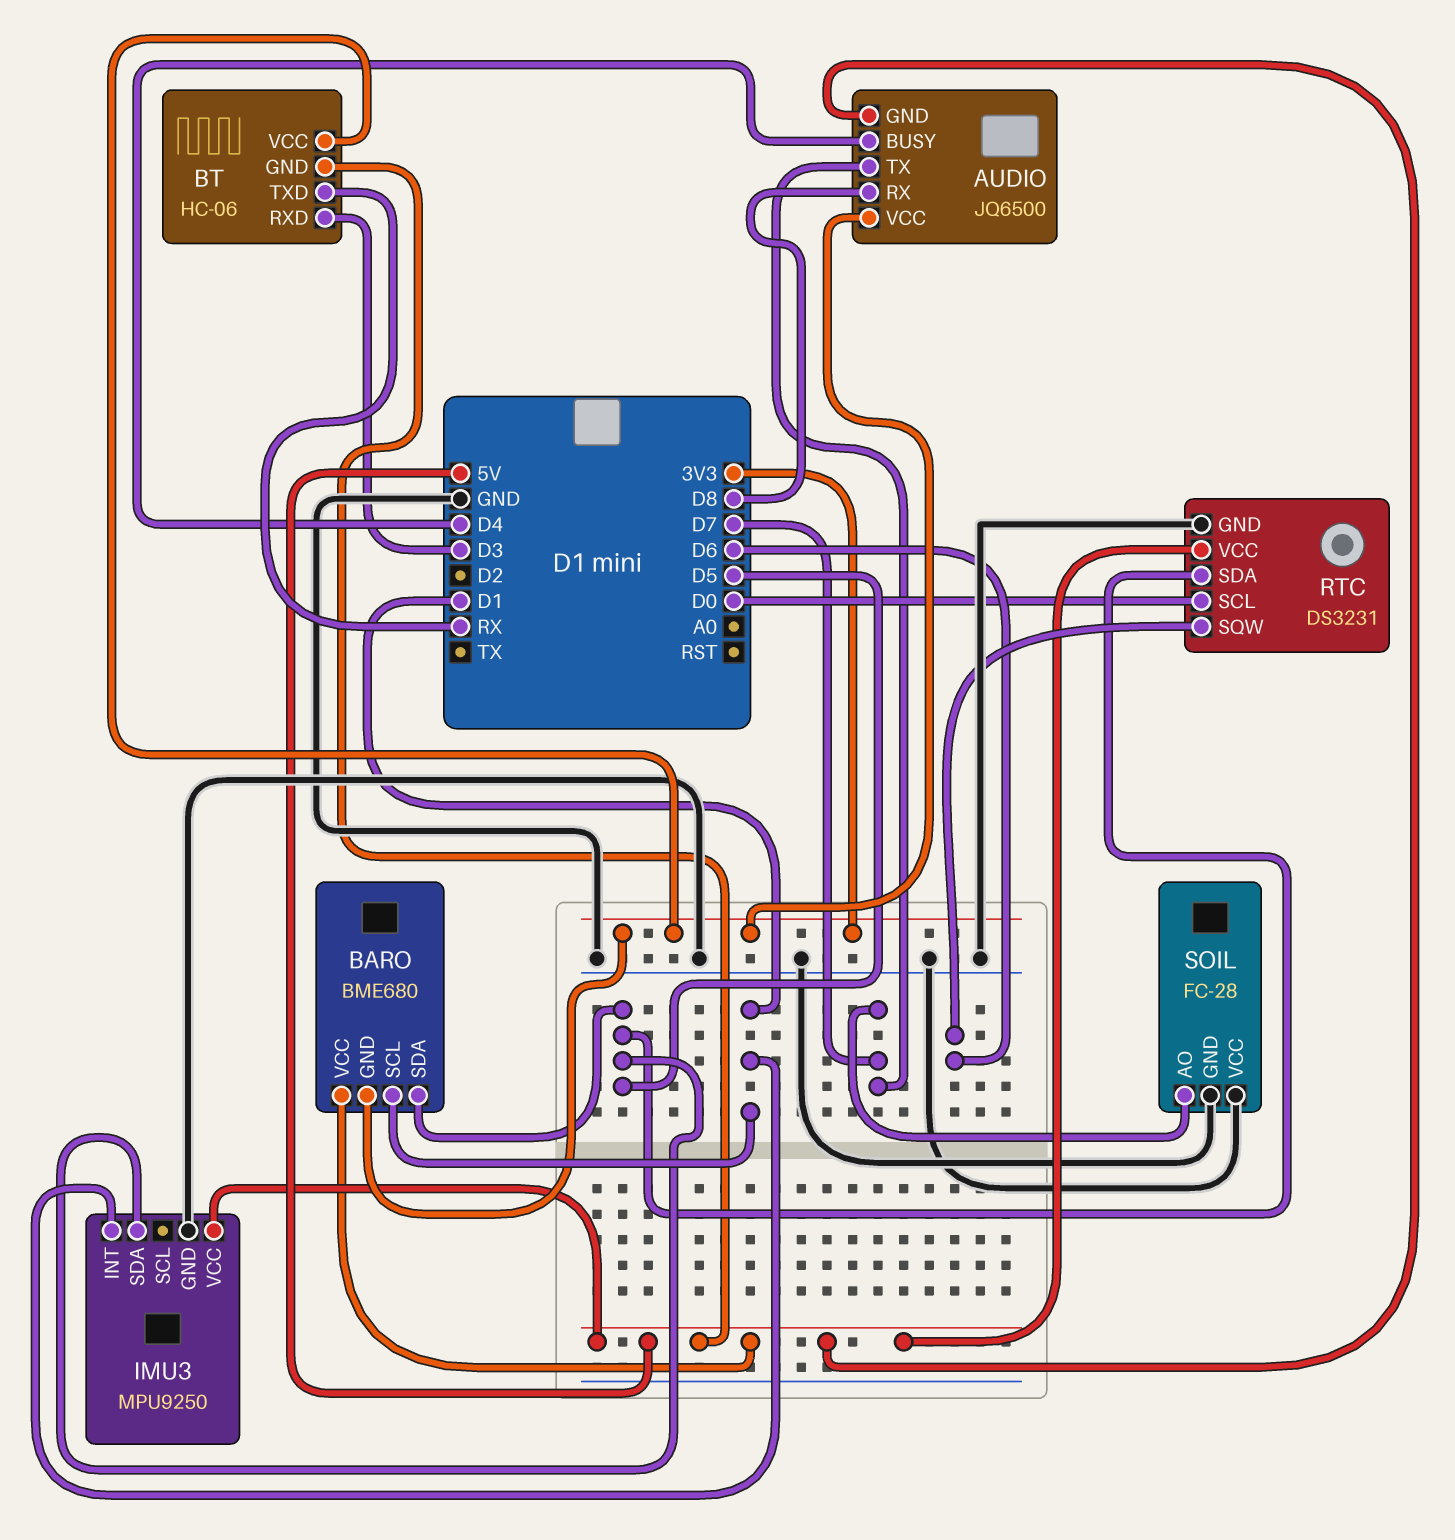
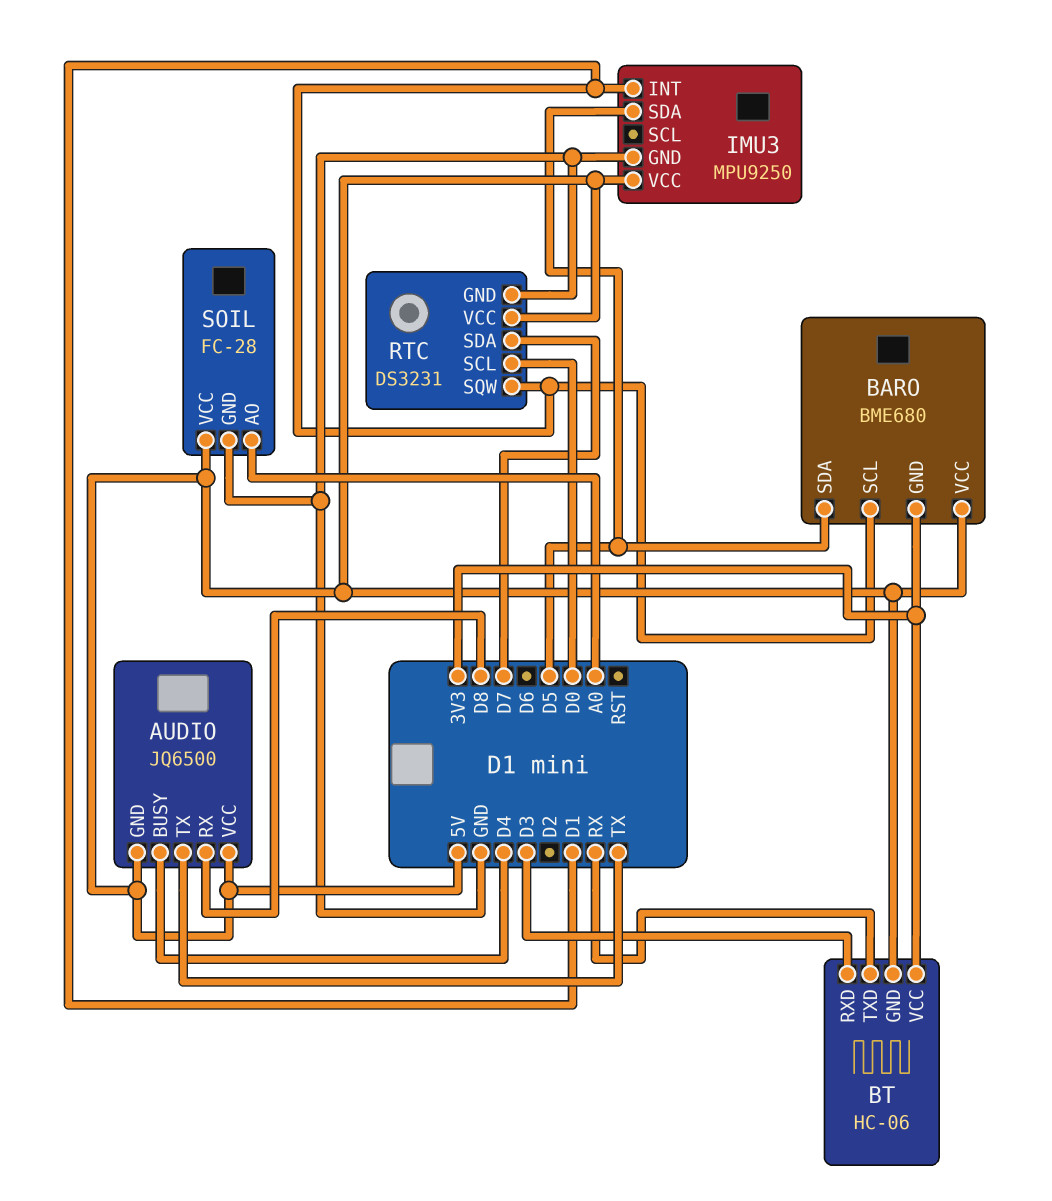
AUDIO pin TX: D7 -> TX
AUDIO pin VCC: 3V3 -> 5V
RTC pin SDA: D5 -> D7
RTC pin SQW: D6 -> D1
SOIL pin AO: D7 -> A0
SOIL pin VCC: GND -> 5V

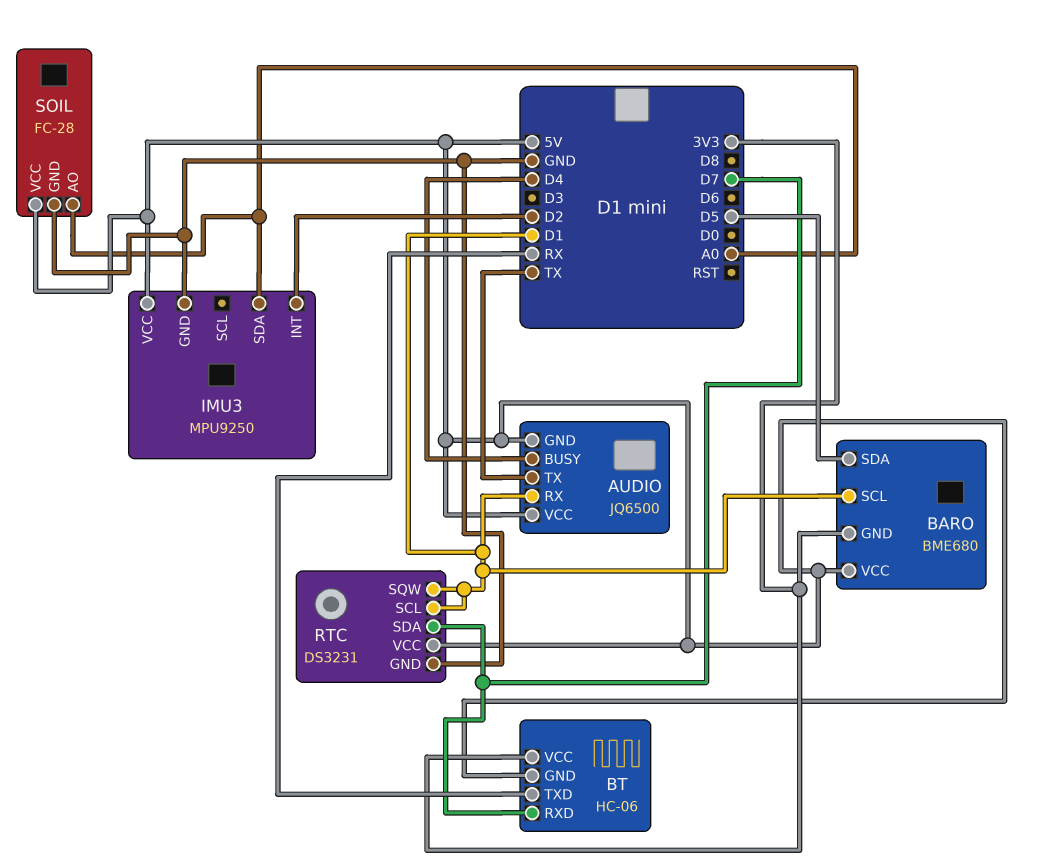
AUDIO pin RX: D8 -> D1
BT pin RXD: D3 -> D7
IMU3 pin INT: D1 -> D2
IMU3 pin SDA: D5 -> A0
RTC pin SCL: D0 -> D1

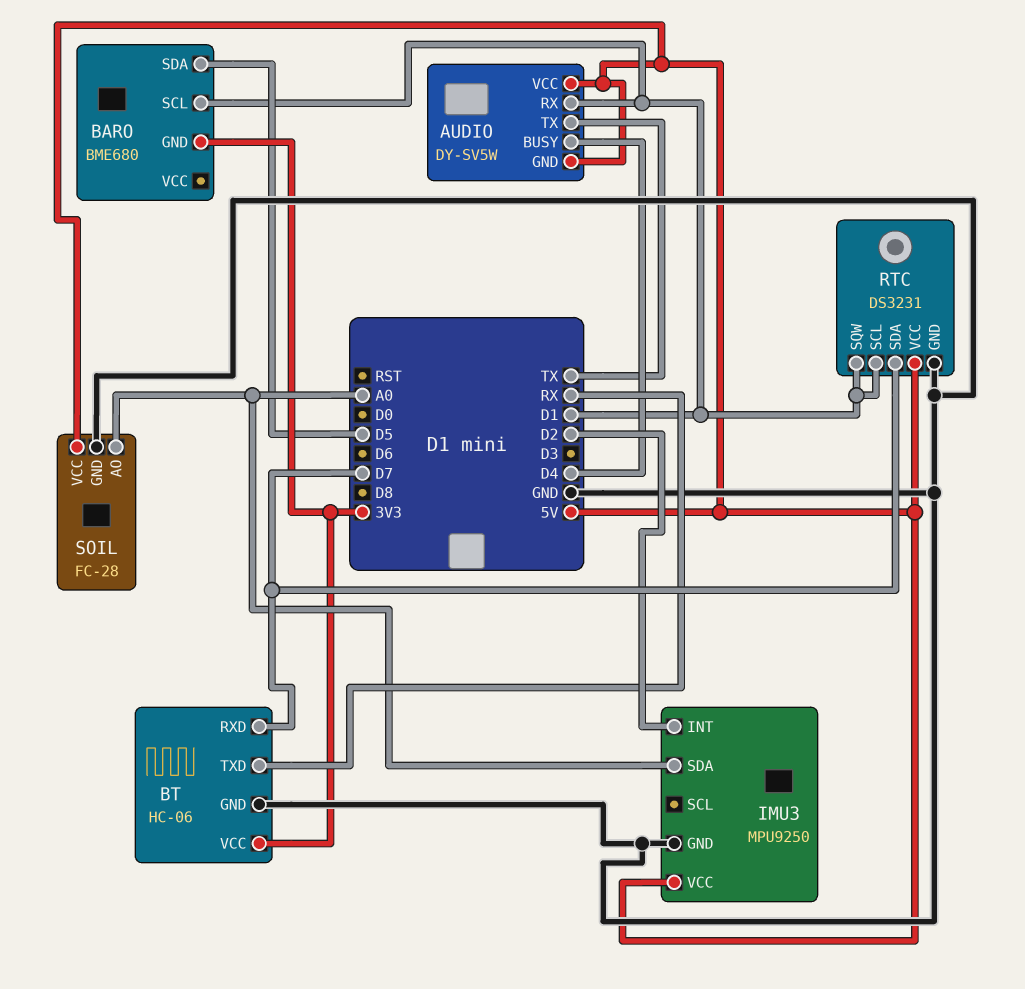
AUDIO: JQ6500 -> DY-SV5W
BARO pin VCC: 5V -> none
BT pin GND: 5V -> GND

